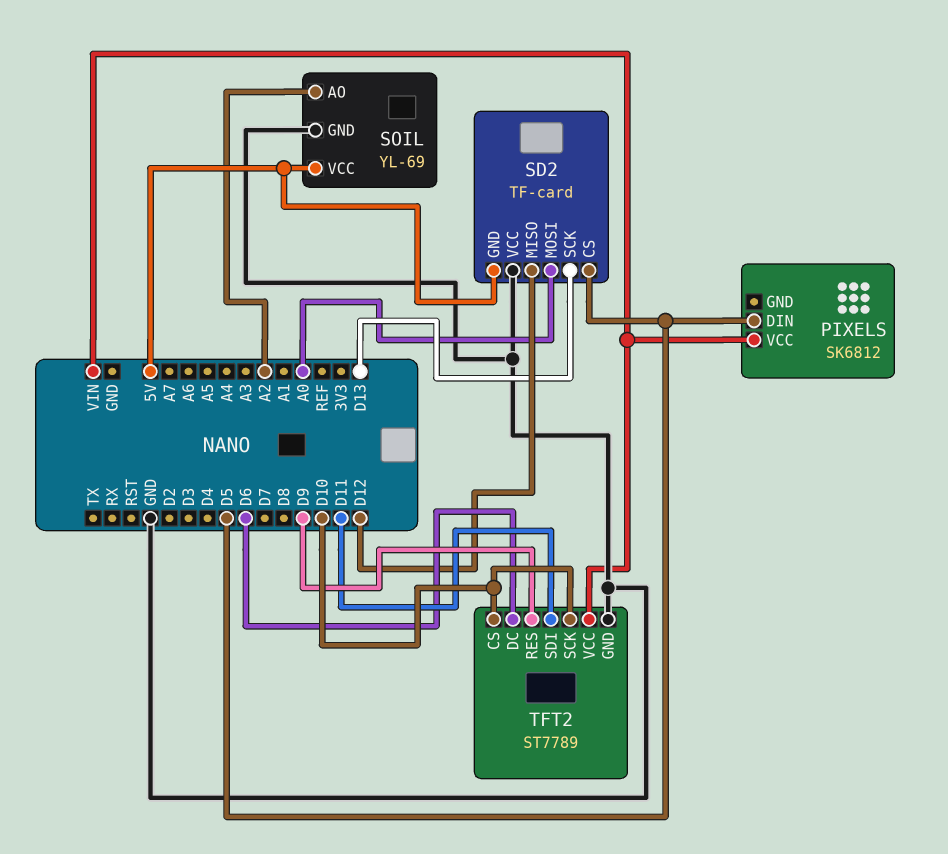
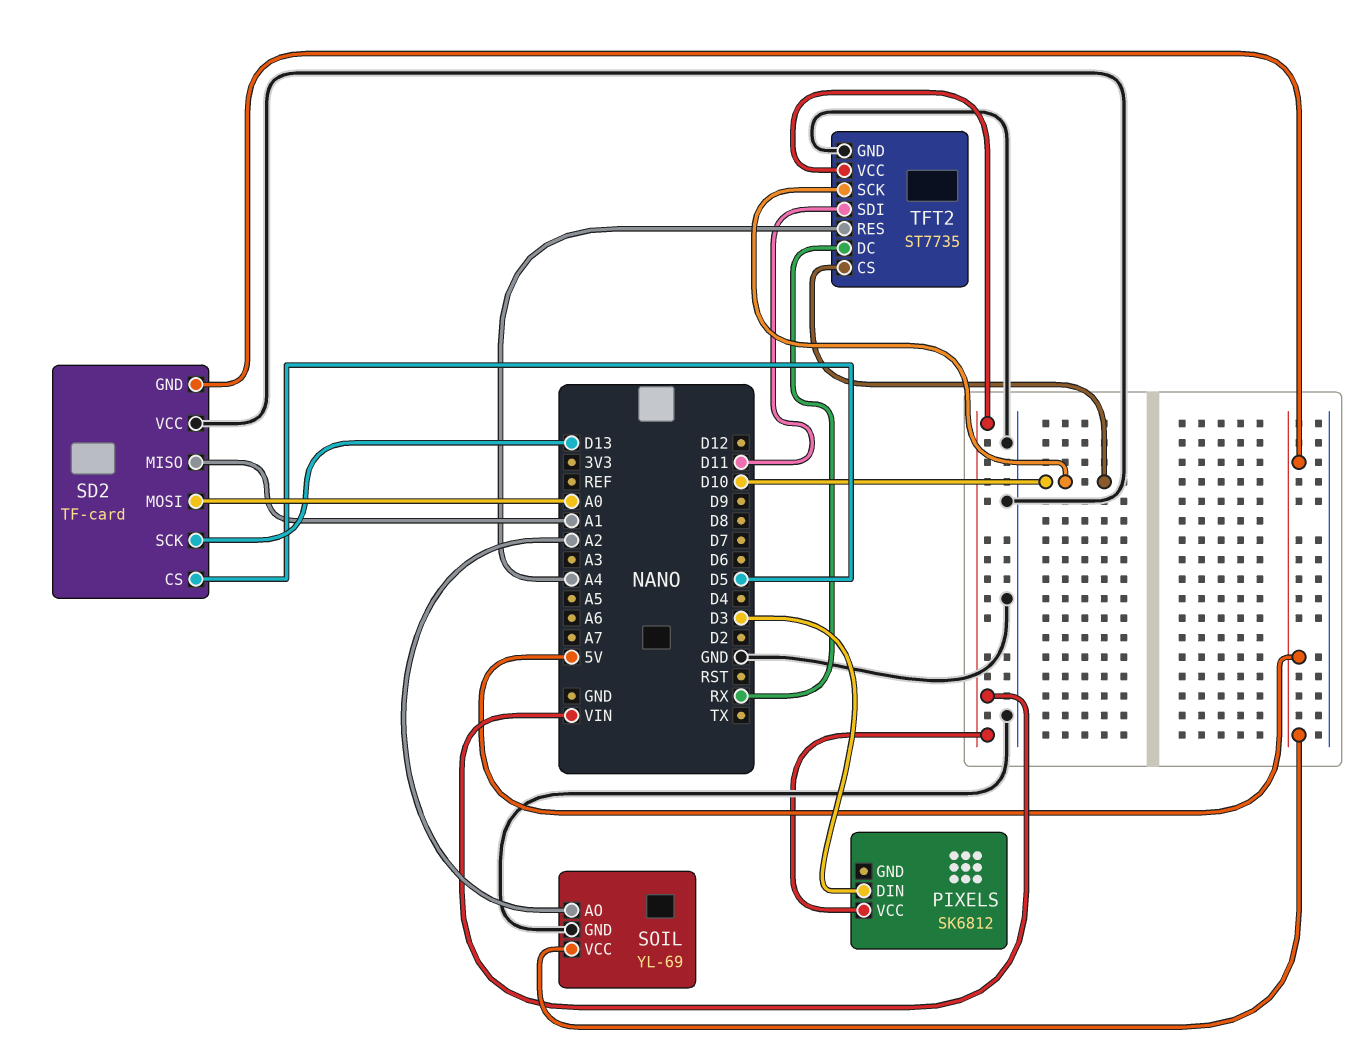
PIXELS pin DIN: D5 -> D3
SD2 pin MISO: D12 -> A1
TFT2: ST7789 -> ST7735
TFT2 pin DC: D6 -> RX
TFT2 pin RES: D9 -> A4

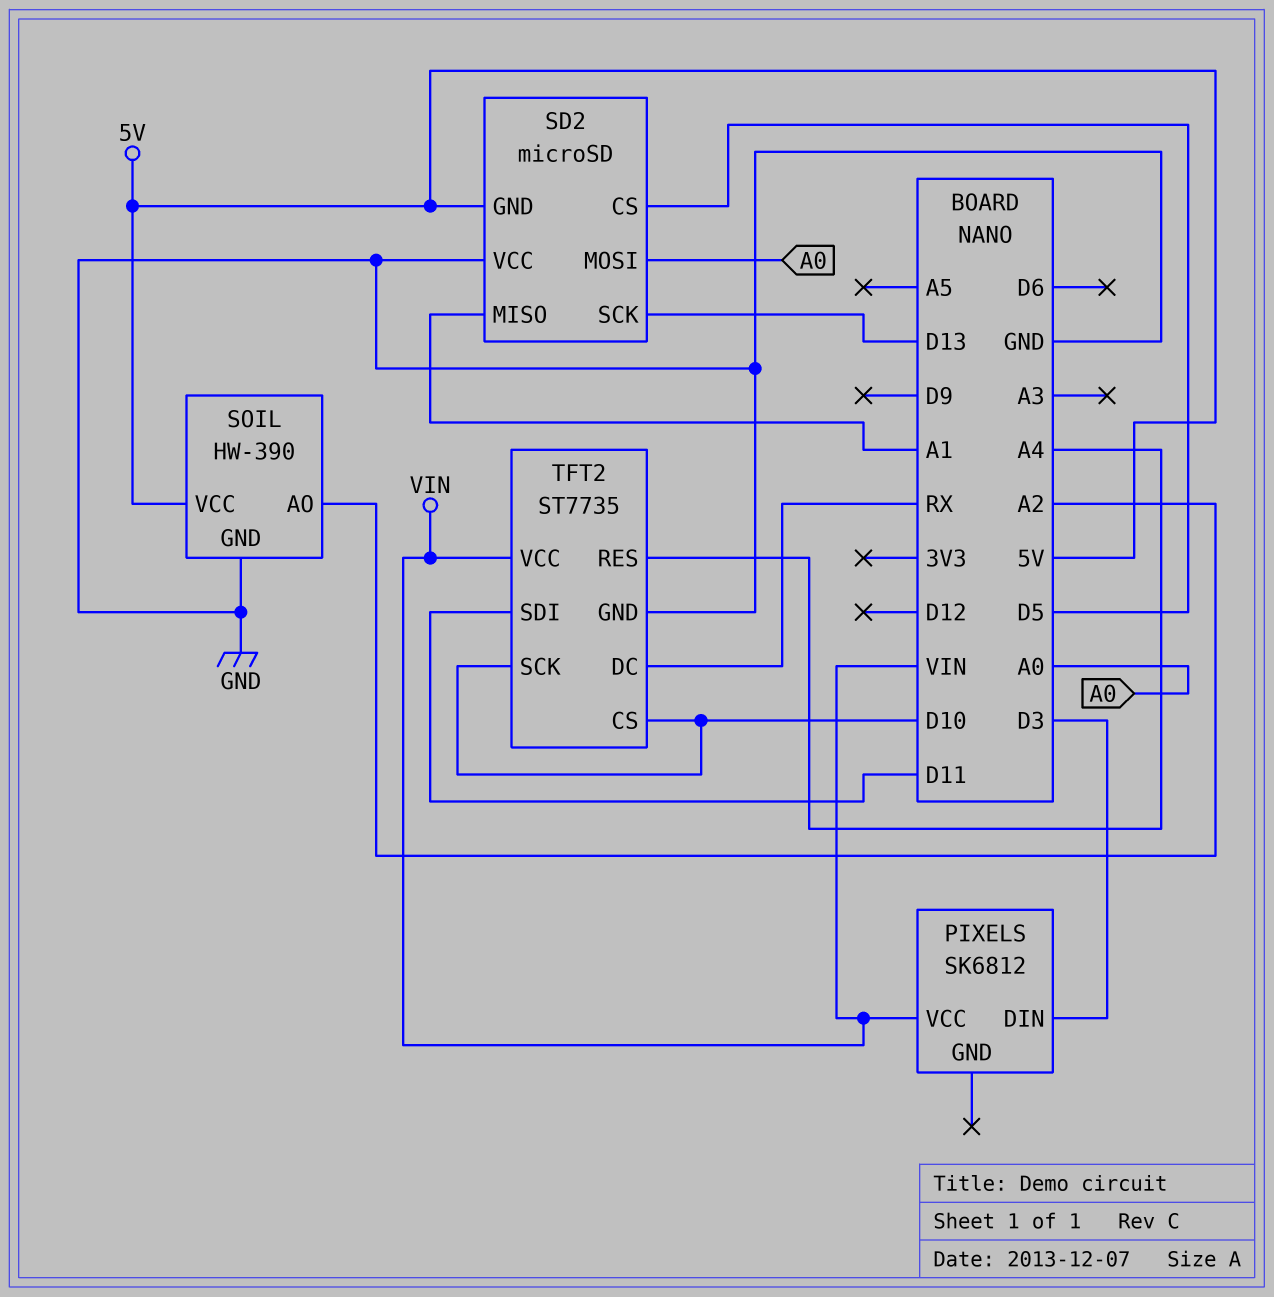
SD2: TF-card -> microSD
SOIL: YL-69 -> HW-390

